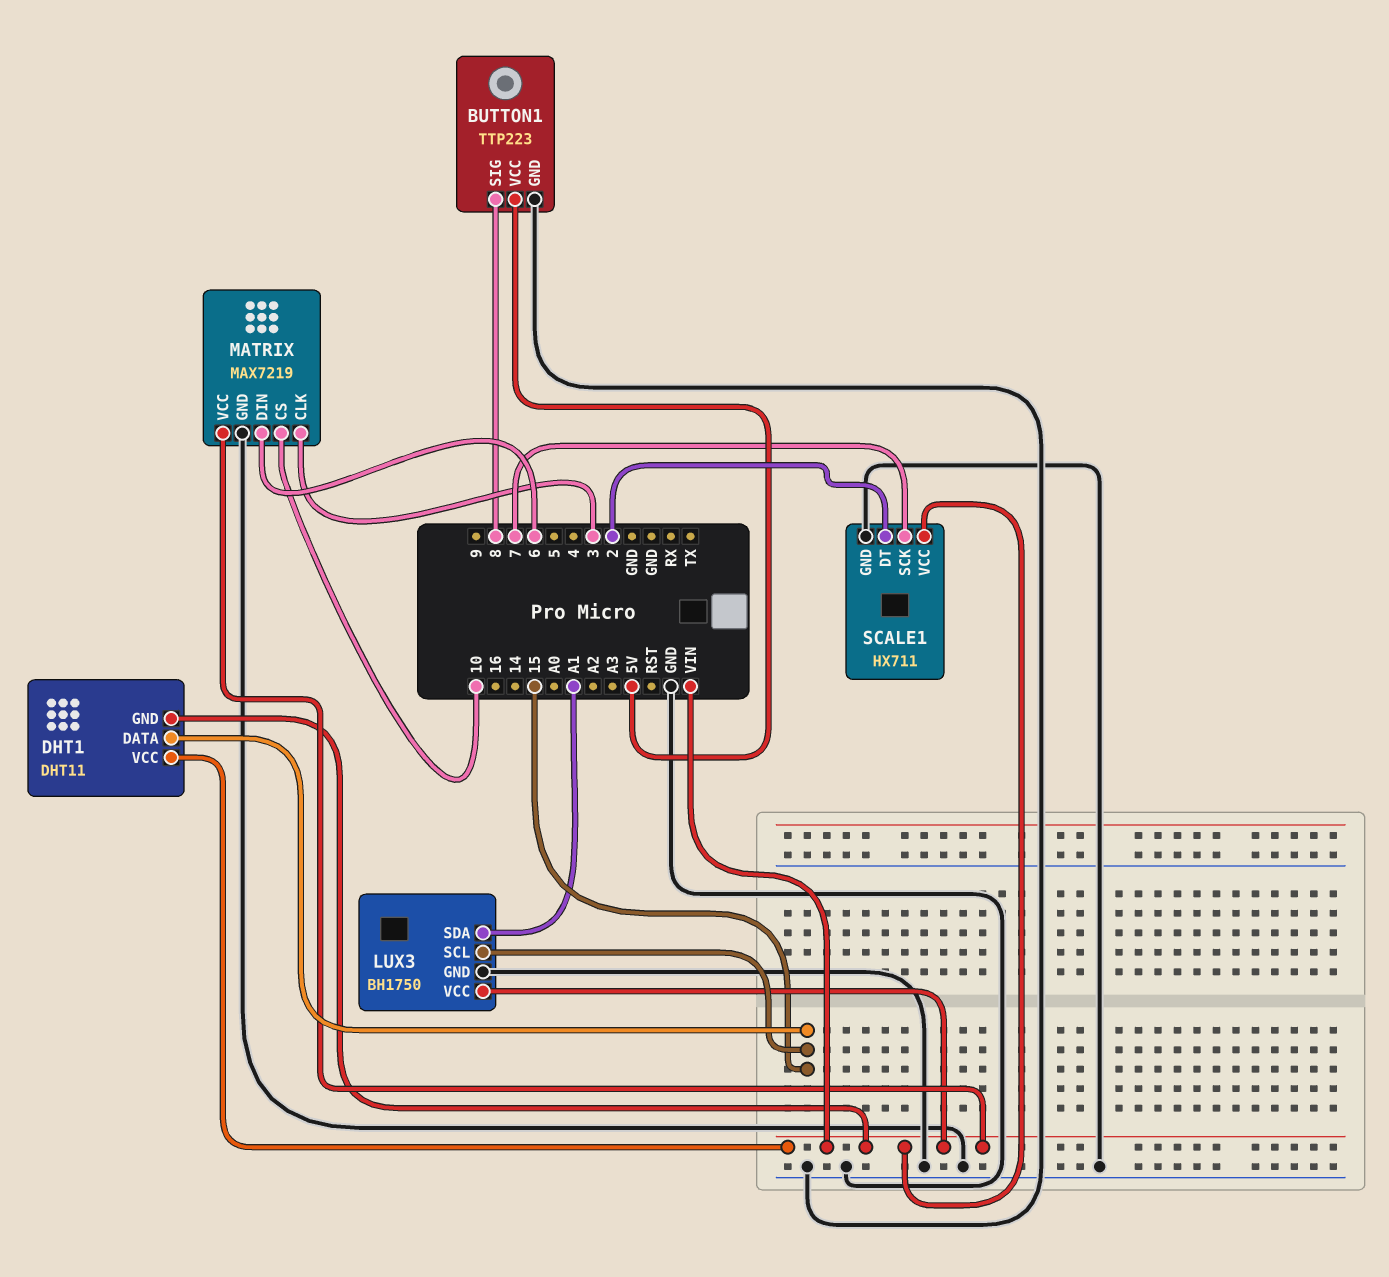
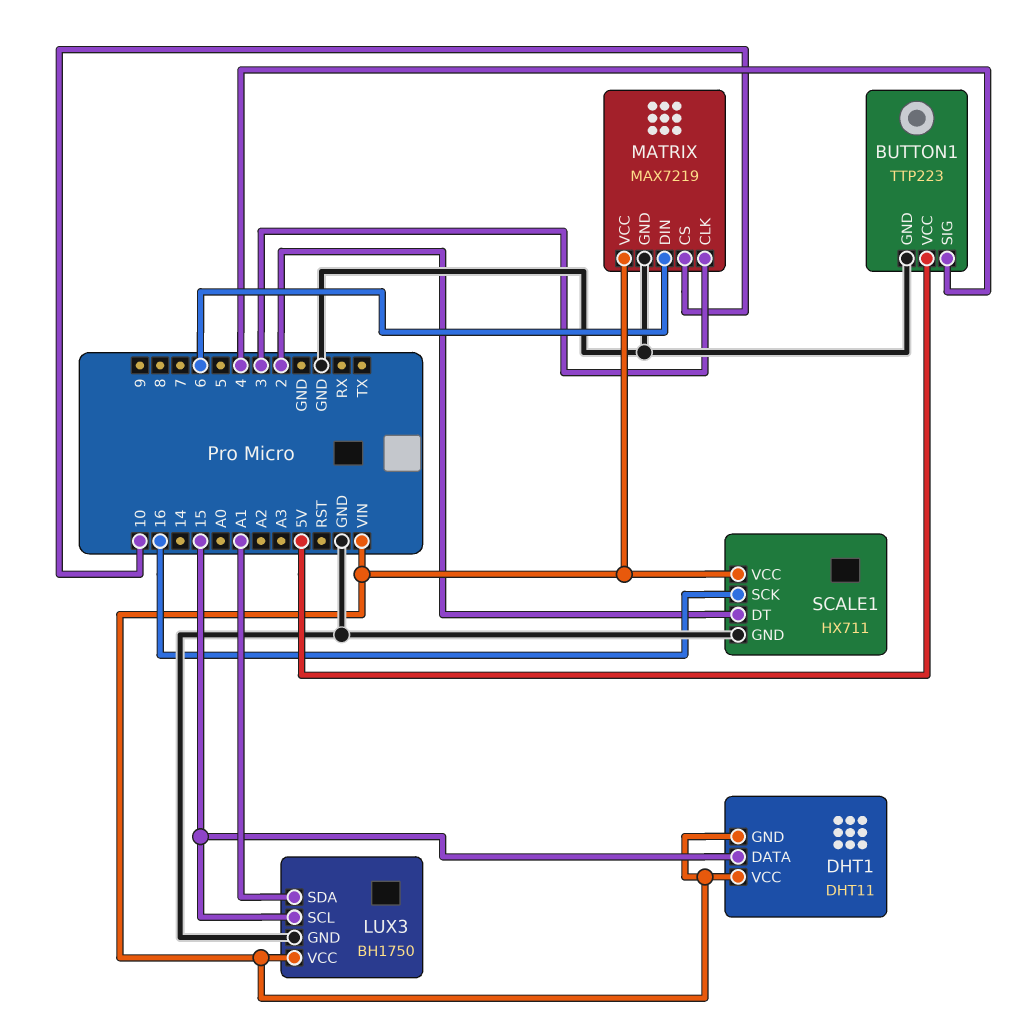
BUTTON1 pin SIG: 8 -> 4
SCALE1 pin SCK: 7 -> 16

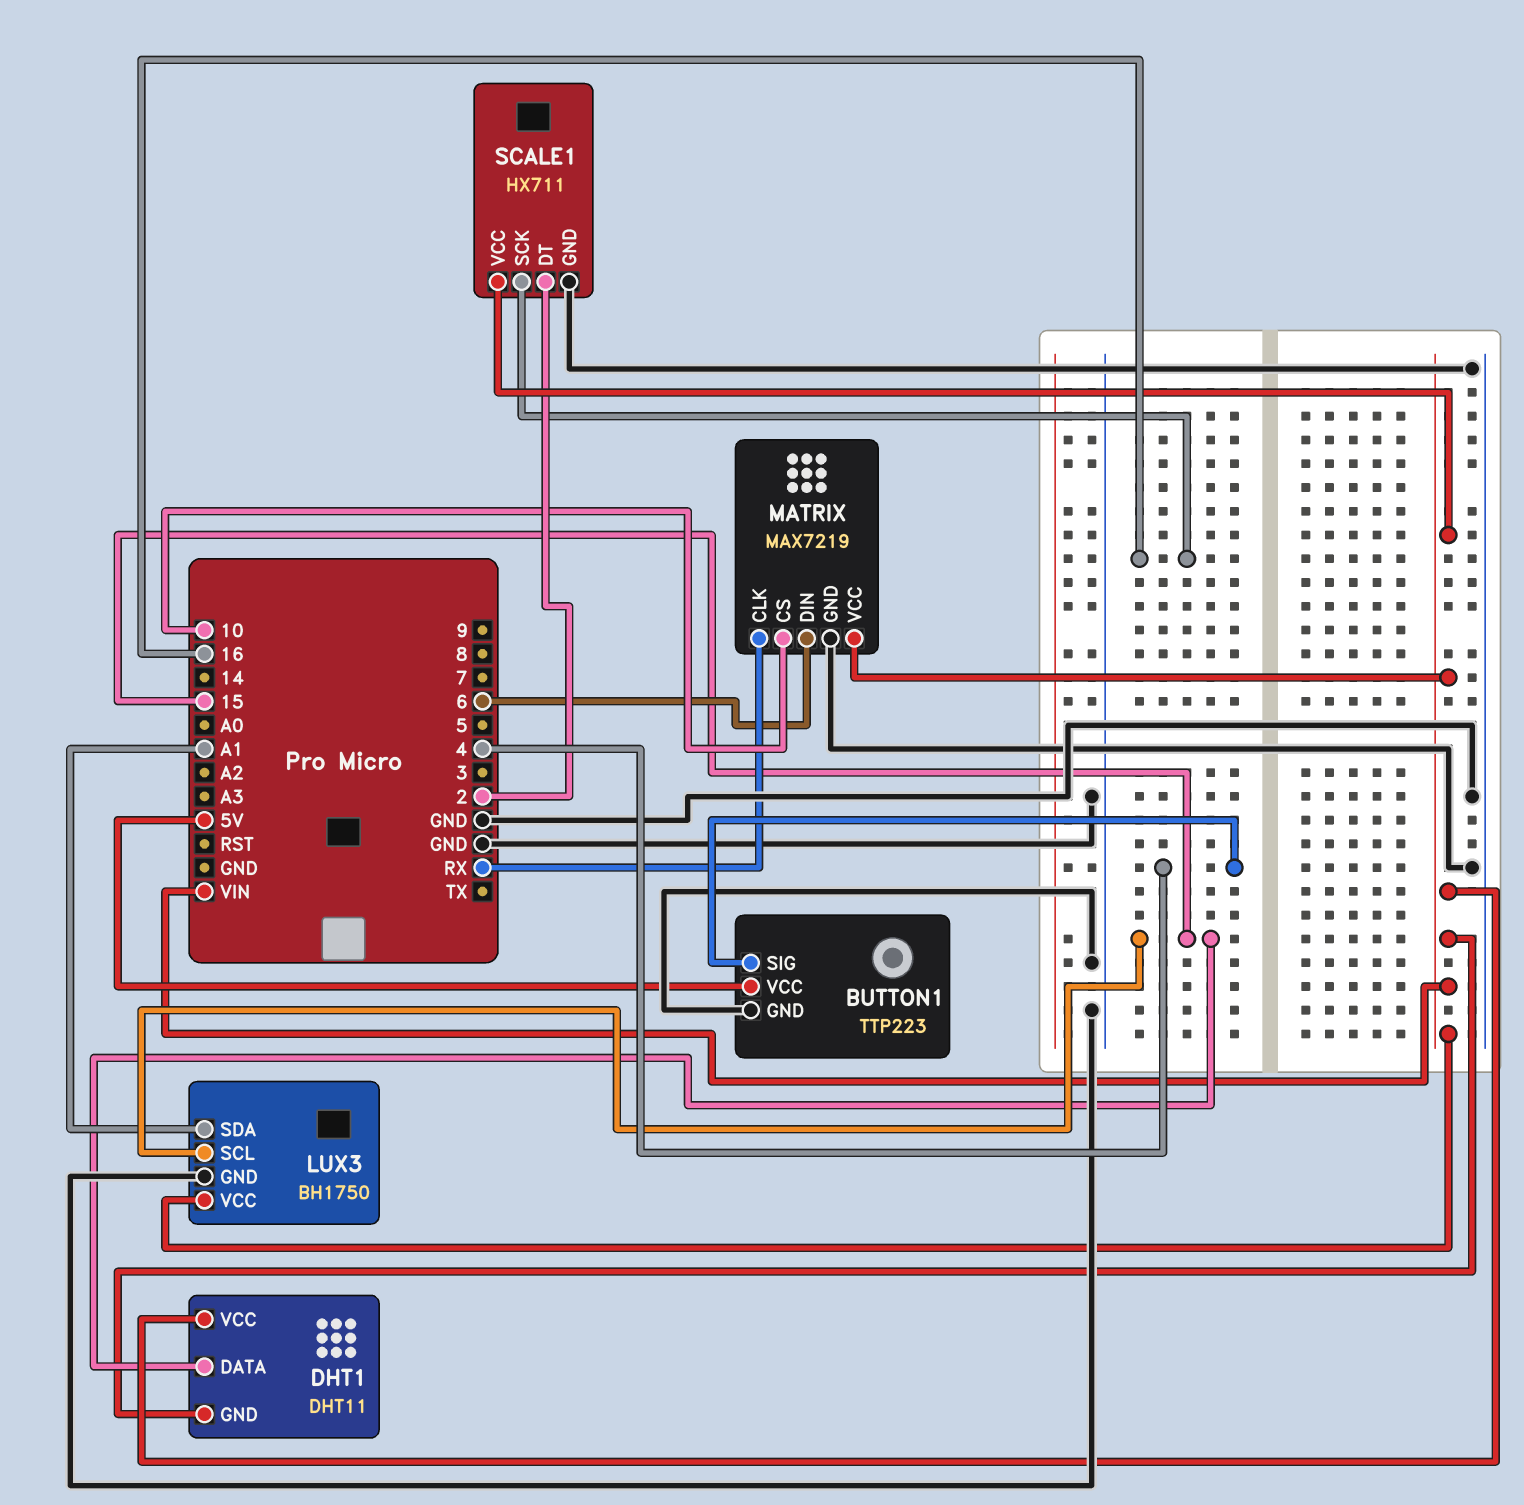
MATRIX pin CLK: 3 -> RX

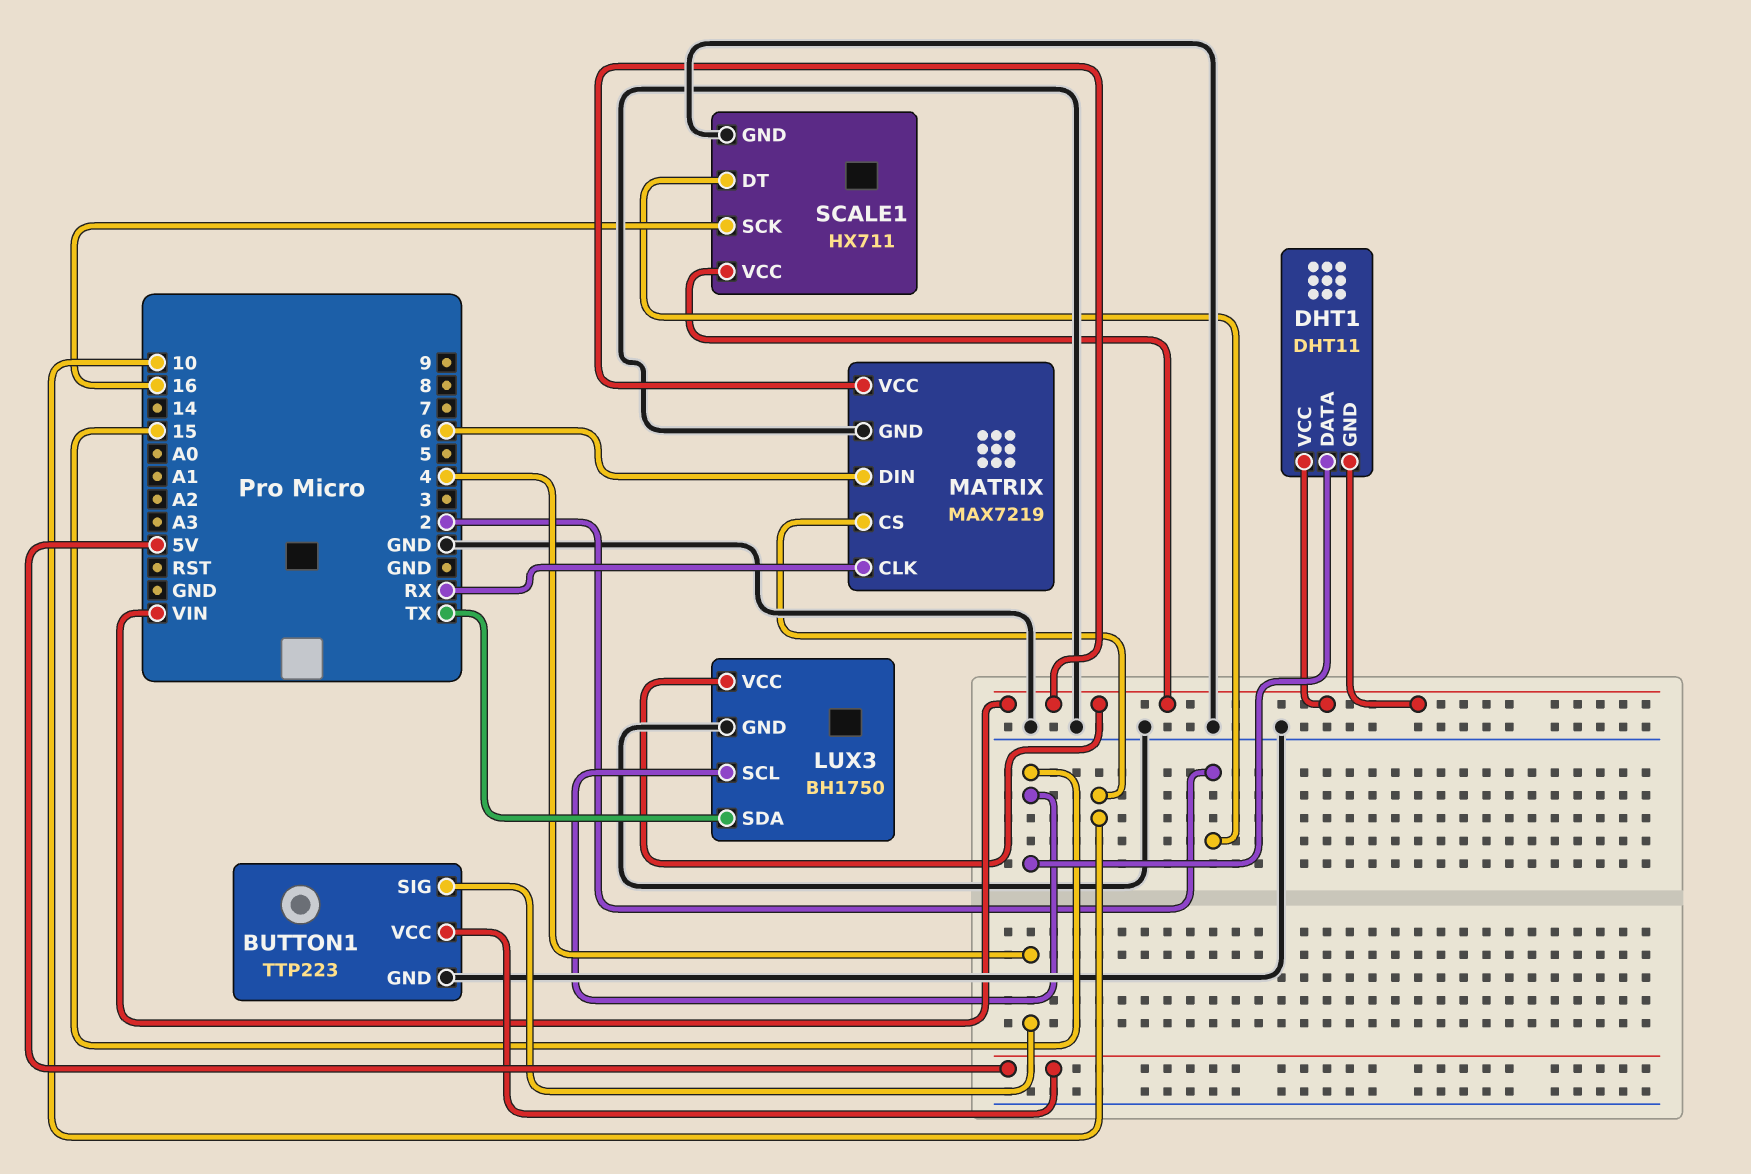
LUX3 pin SDA: A1 -> TX

